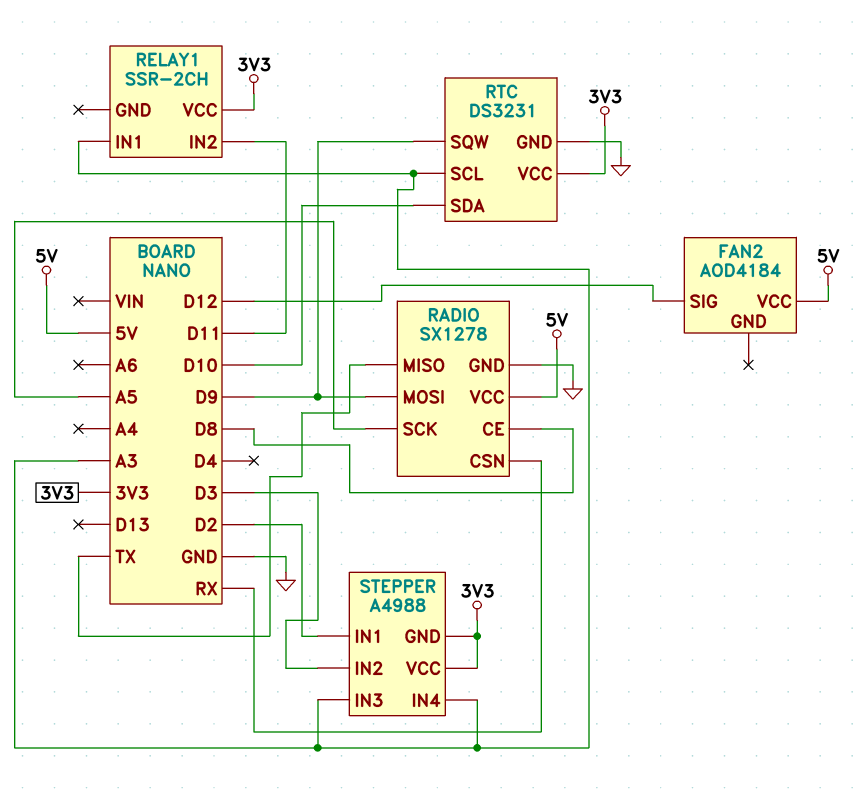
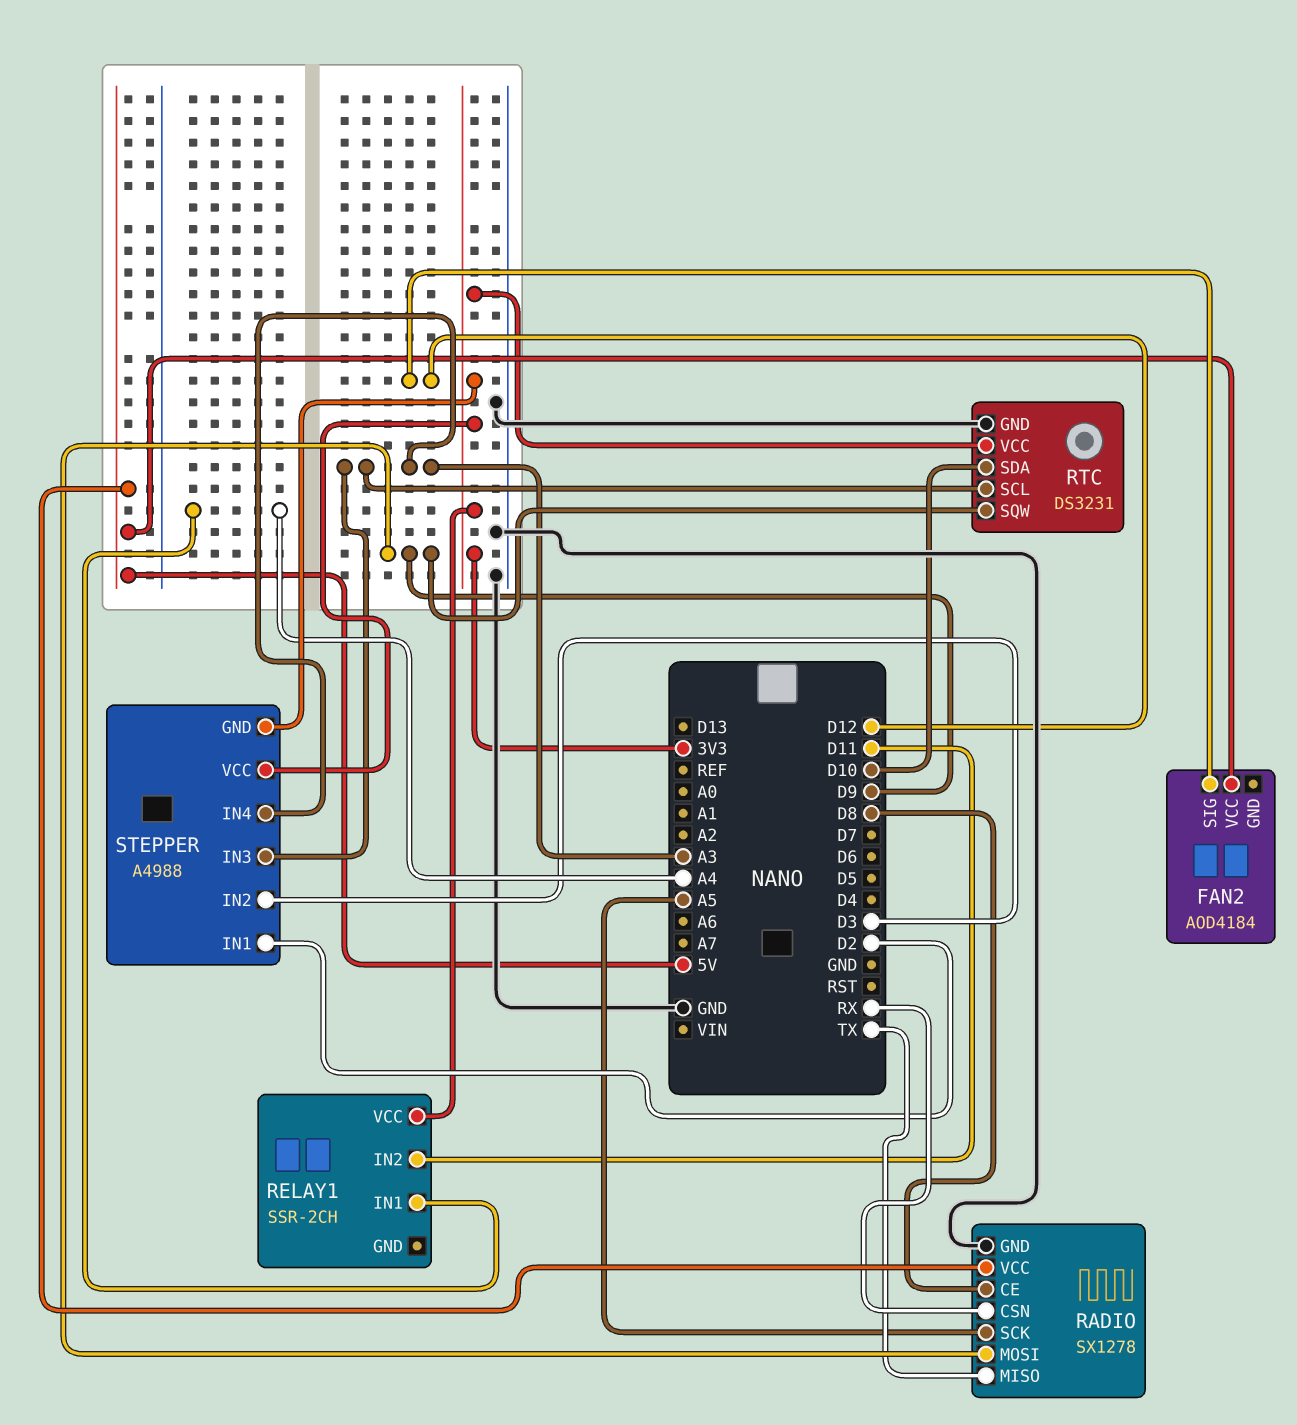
RELAY1 pin IN1: A3 -> A4

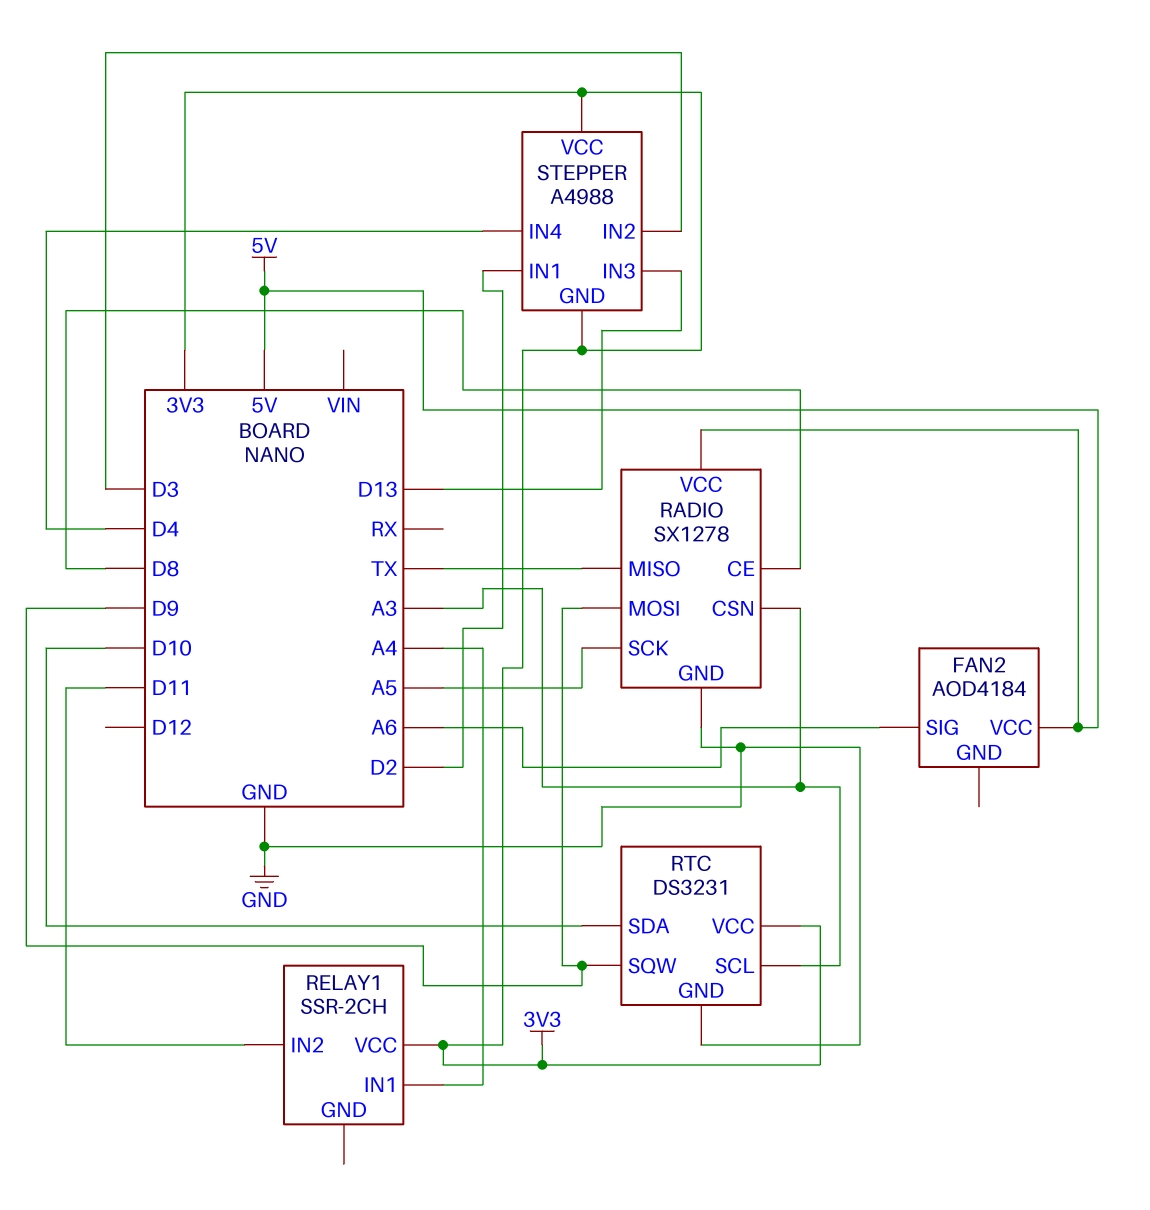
FAN2 pin SIG: D12 -> A6
RADIO pin CSN: RX -> A3
STEPPER pin IN3: A3 -> D13
STEPPER pin IN4: A3 -> D4

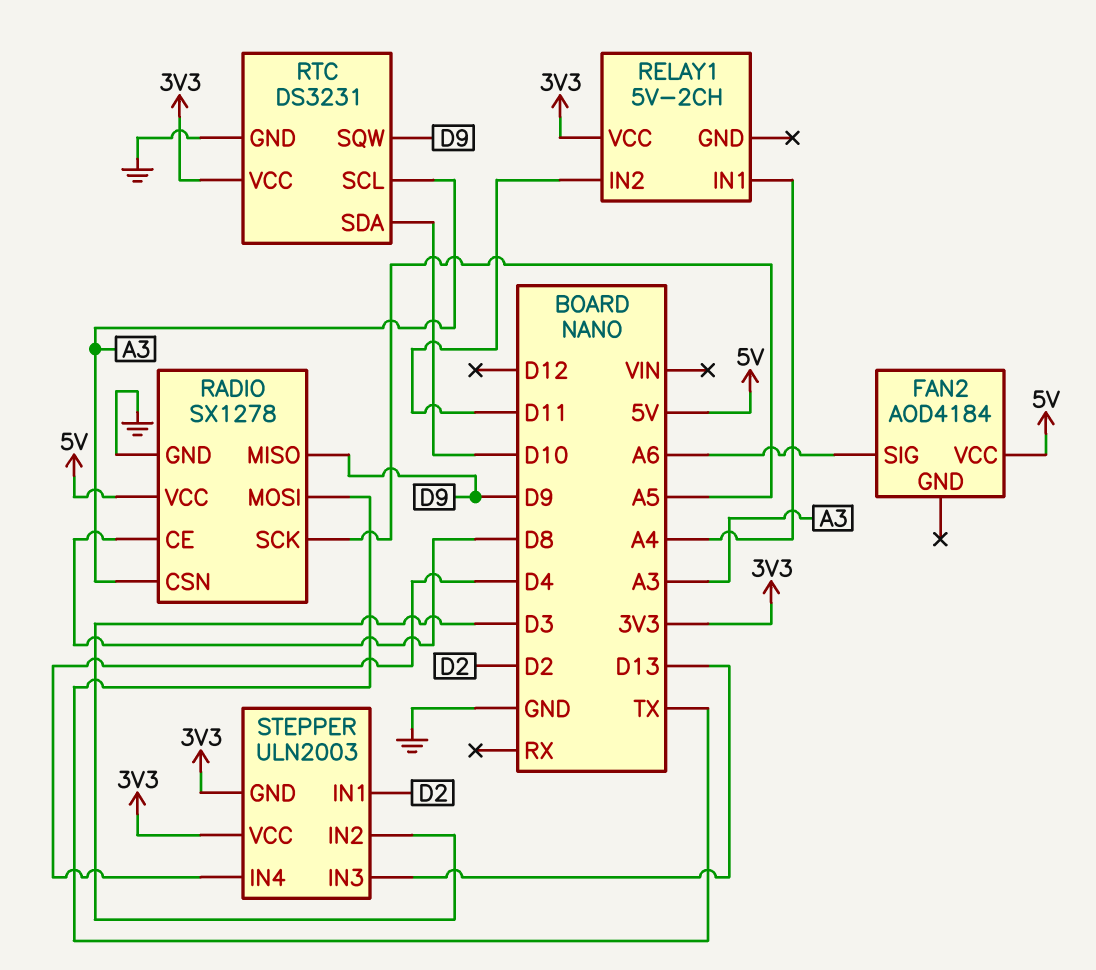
RADIO pin MISO: TX -> D9
RADIO pin MOSI: D9 -> TX
RELAY1: SSR-2CH -> 5V-2CH
STEPPER: A4988 -> ULN2003

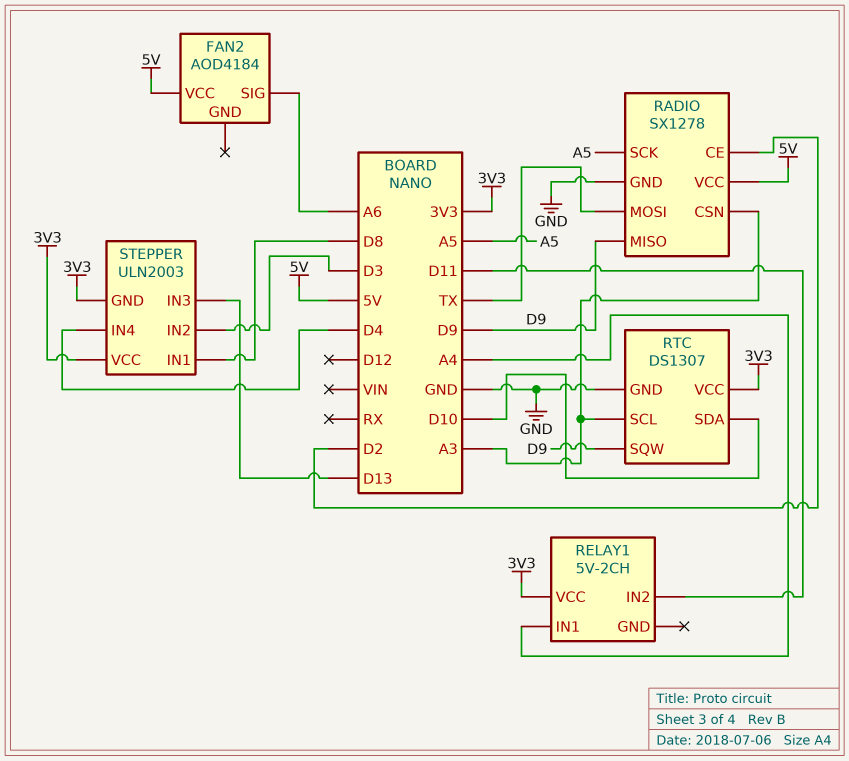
RADIO pin CE: D8 -> D2
RTC: DS3231 -> DS1307
STEPPER pin IN1: D2 -> D8

